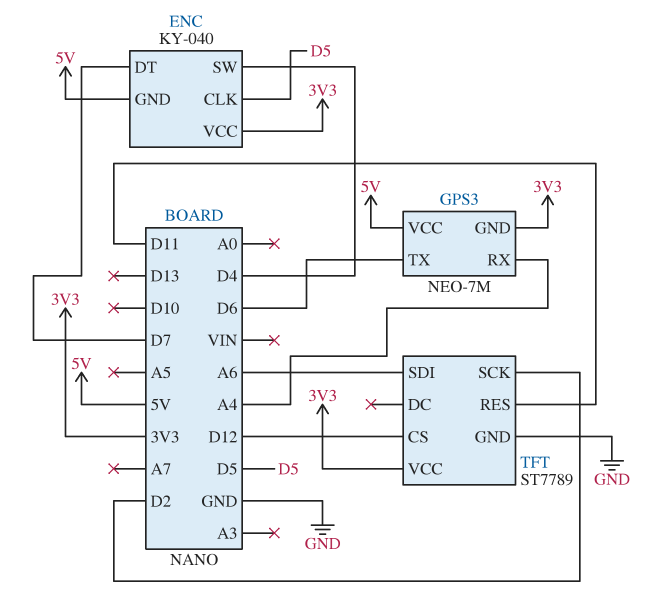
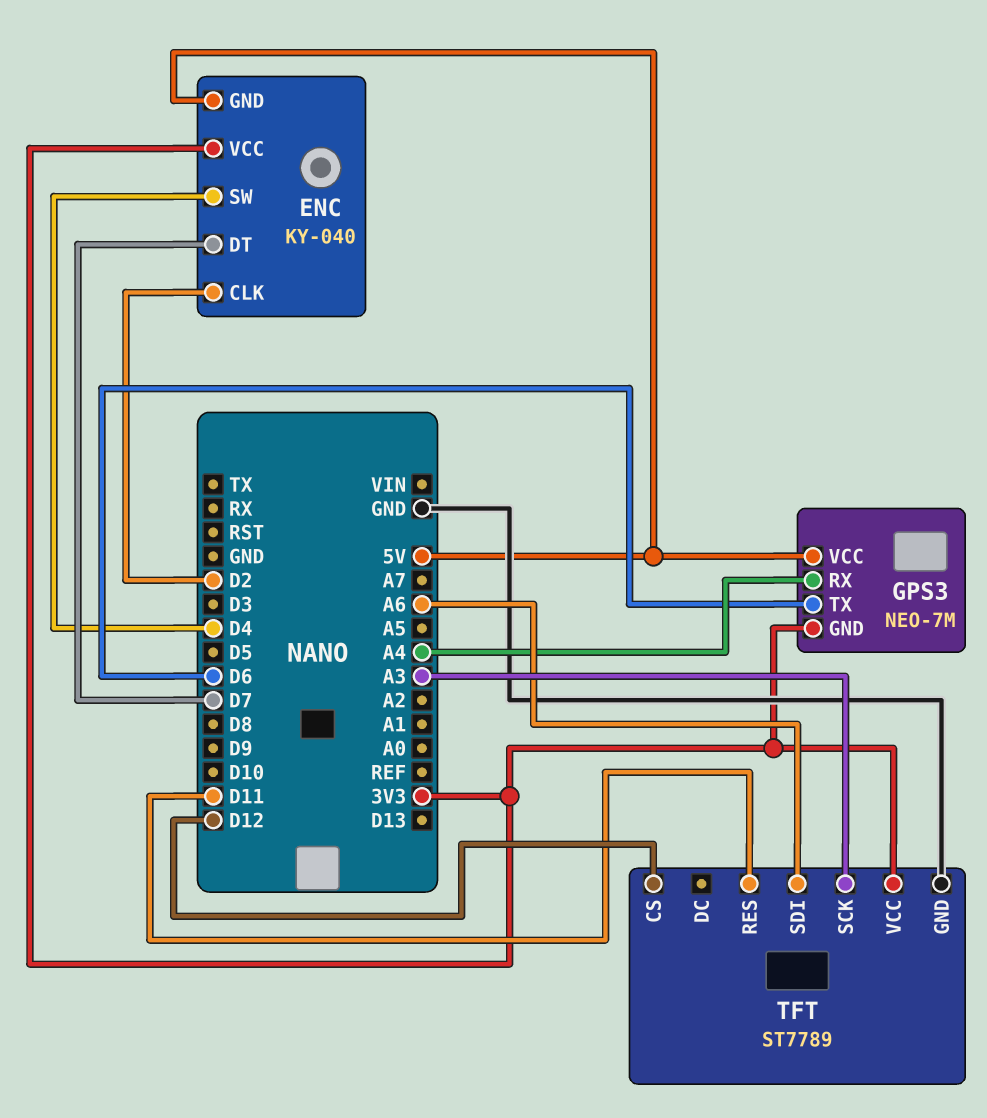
ENC pin CLK: D5 -> D2
TFT pin SCK: D2 -> A3

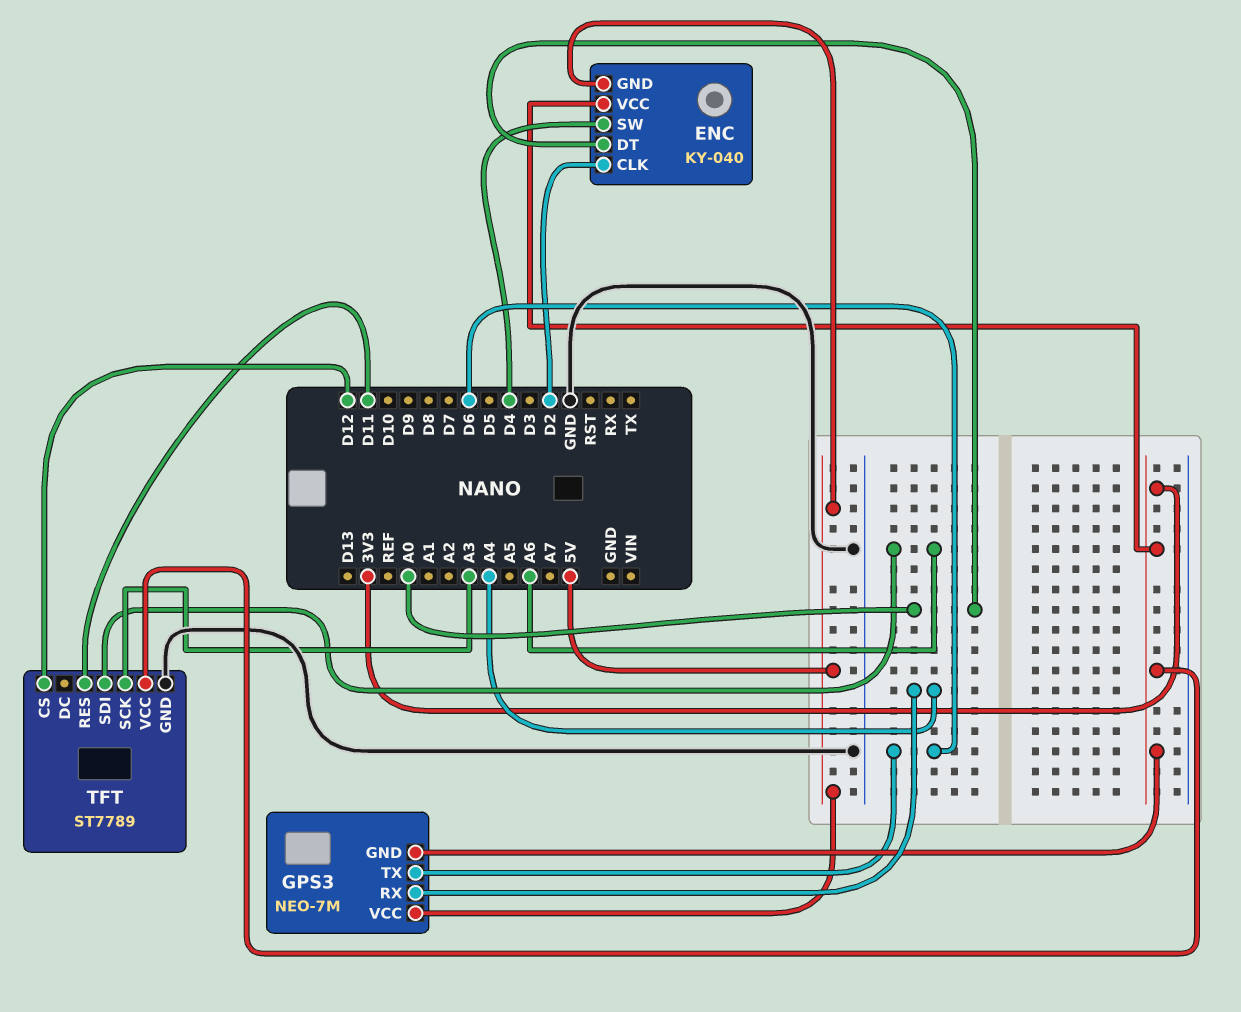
ENC pin DT: D7 -> A0

